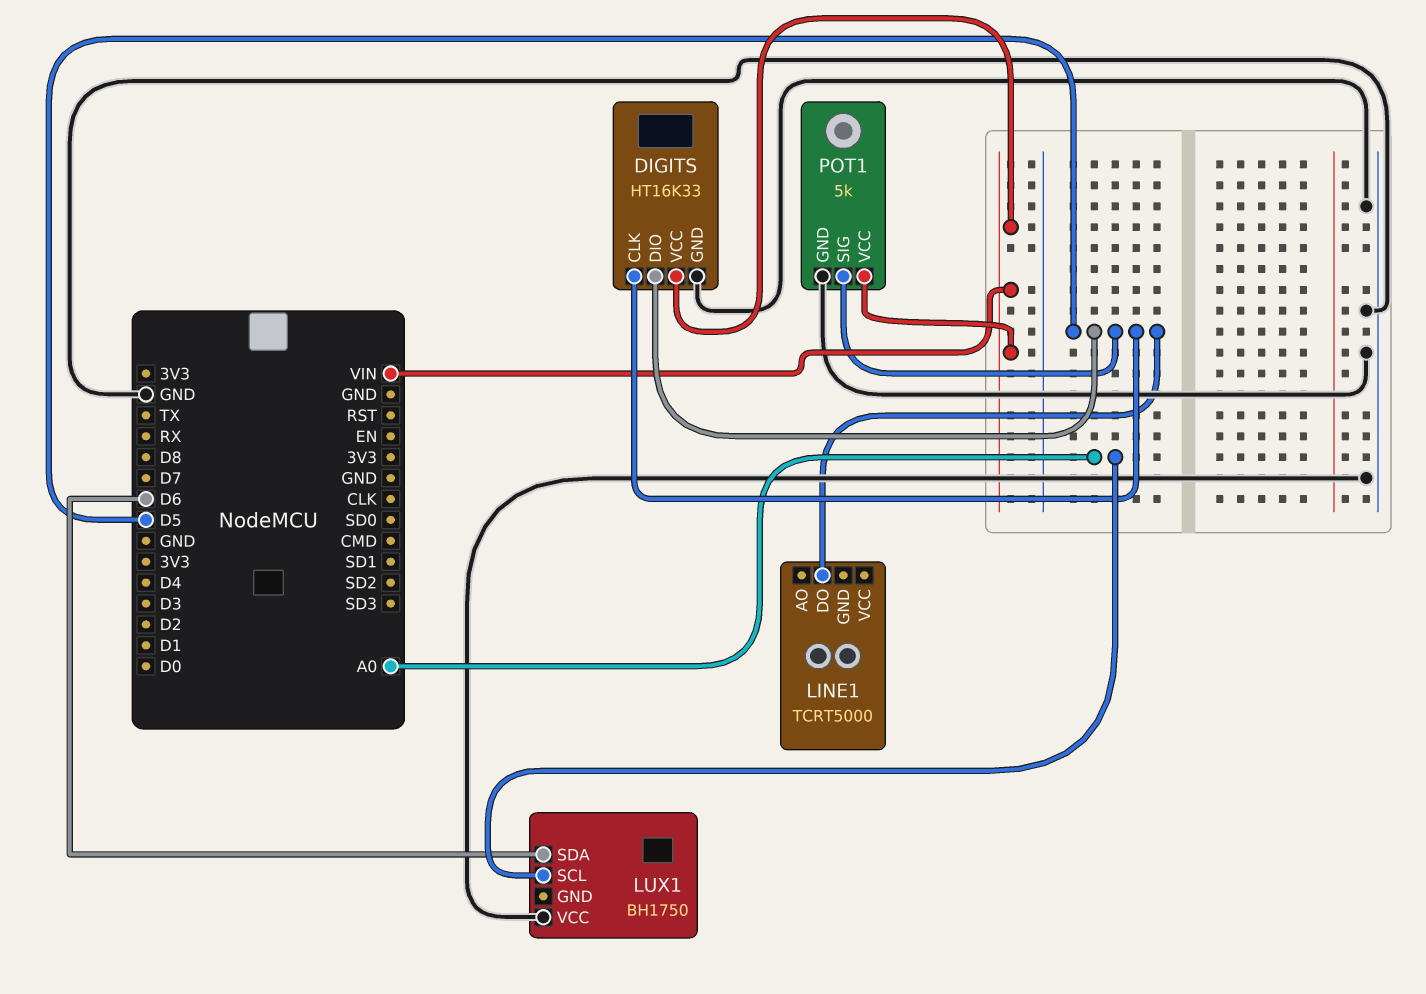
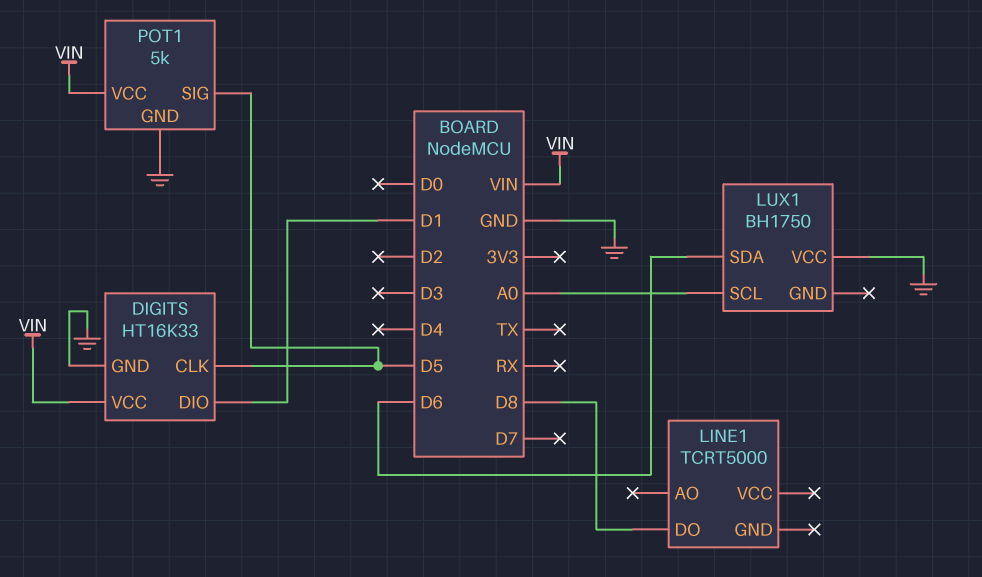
DIGITS pin DIO: D5 -> D1
LINE1 pin DO: D5 -> D8

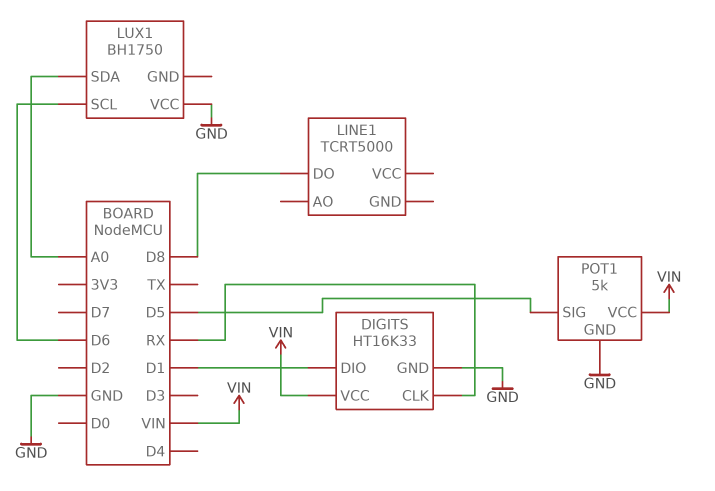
DIGITS pin CLK: D5 -> RX
LUX1 pin SCL: A0 -> D6
LUX1 pin SDA: D6 -> A0

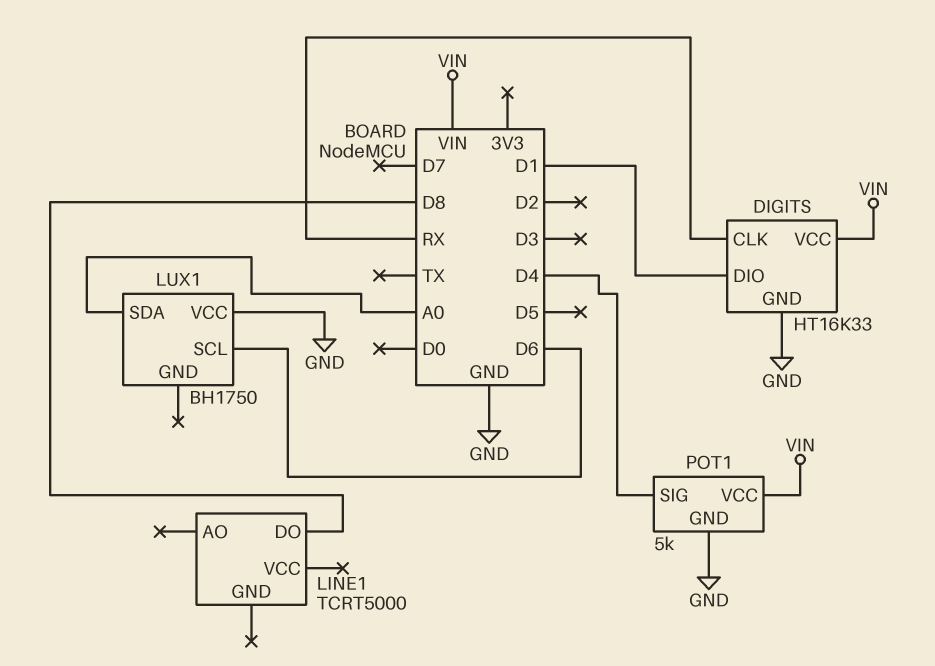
POT1 pin SIG: D5 -> D4

